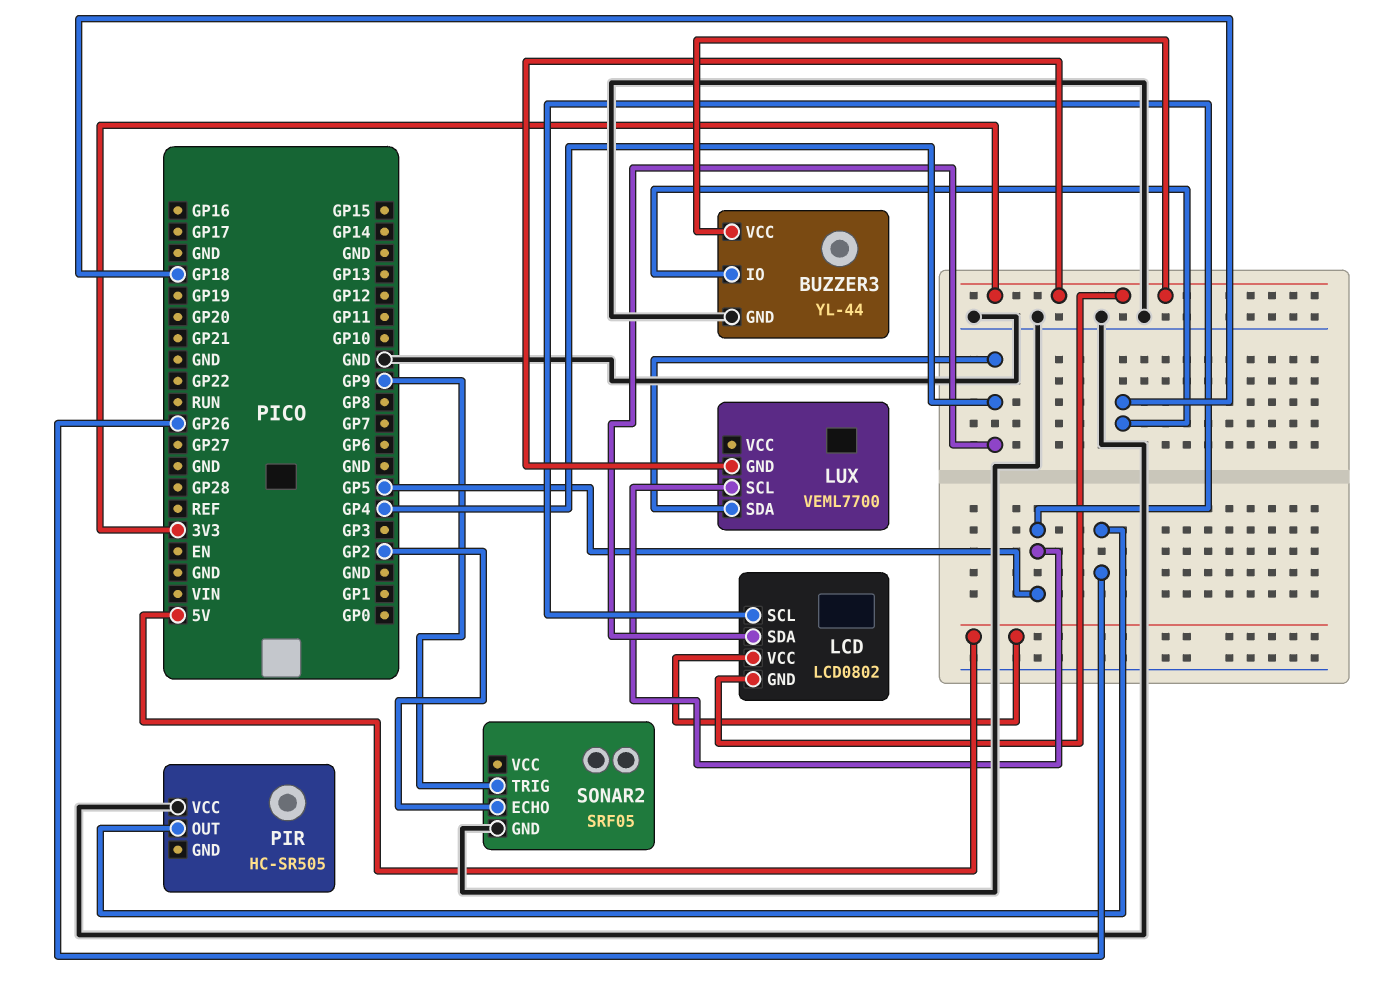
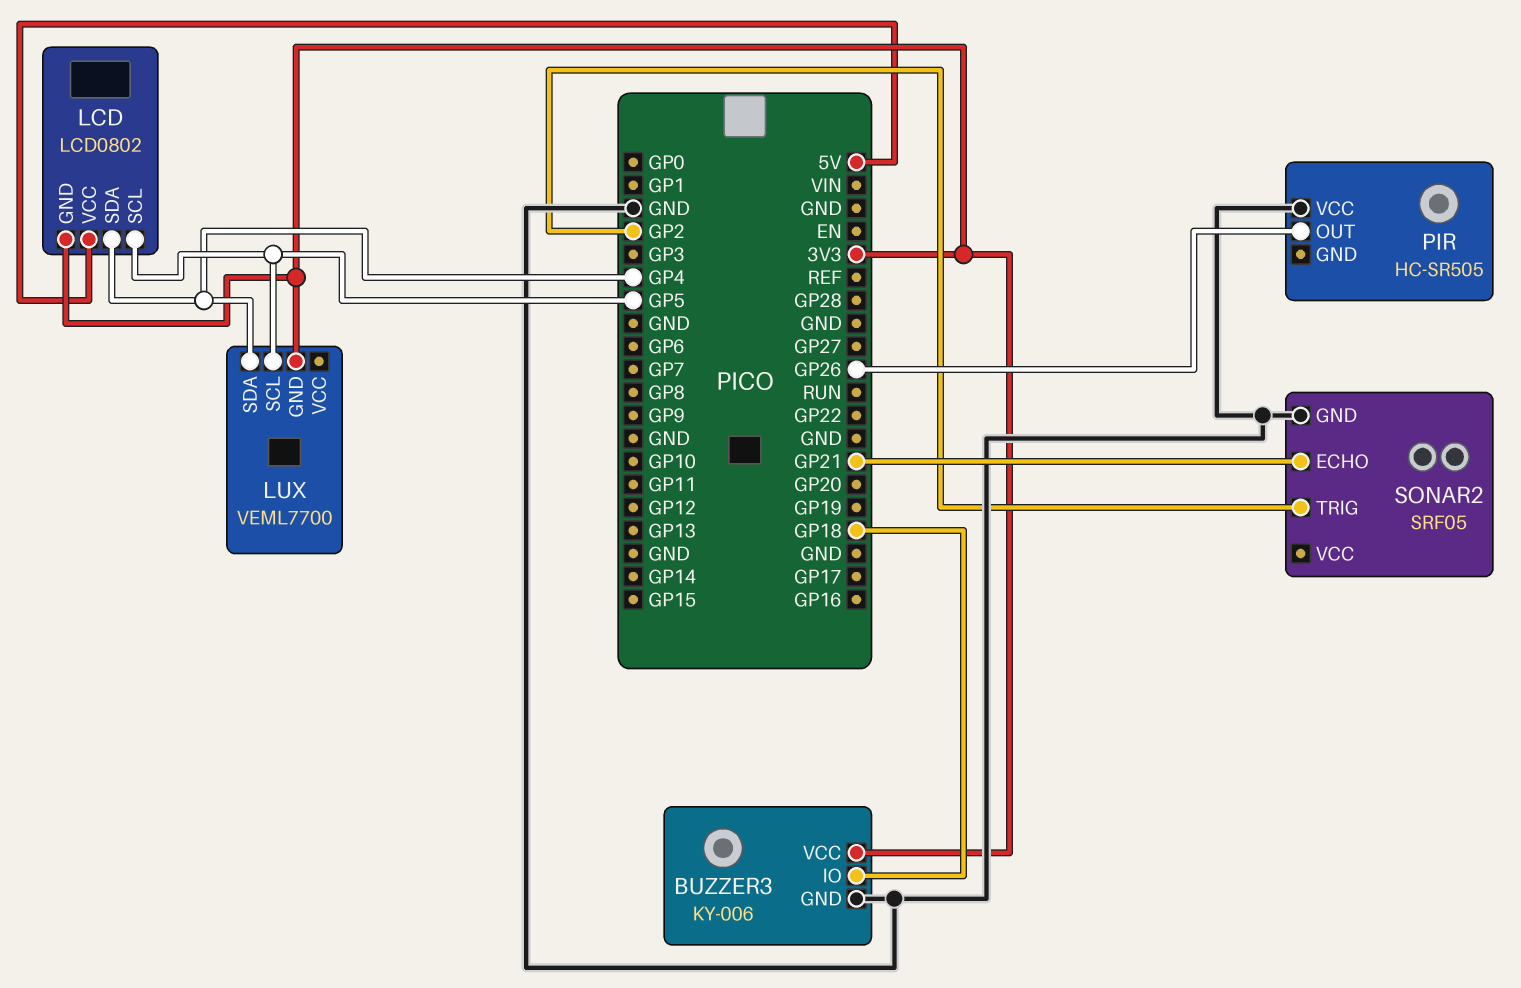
BUZZER3: YL-44 -> KY-006
SONAR2 pin ECHO: GP2 -> GP21
SONAR2 pin TRIG: GP9 -> GP2

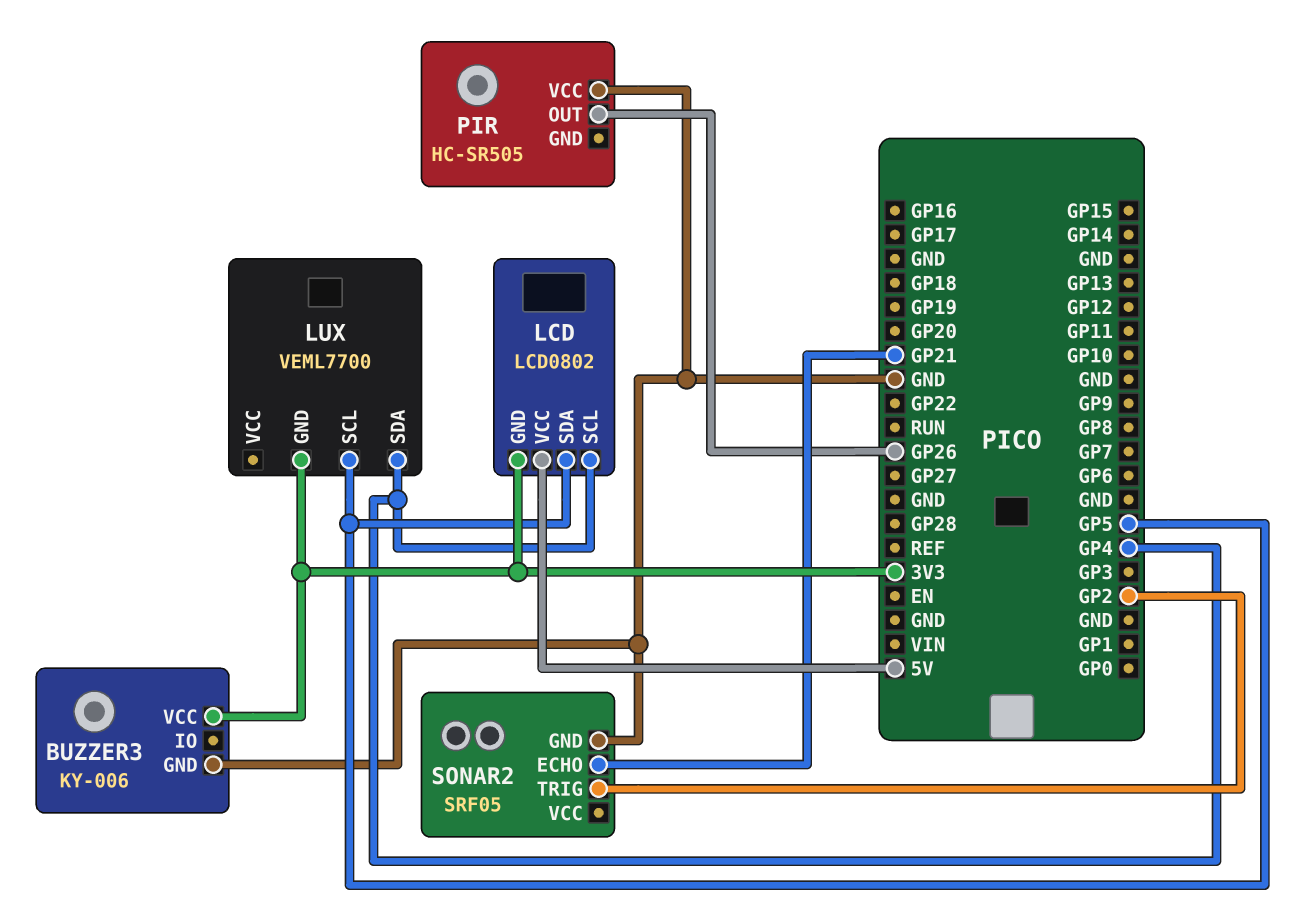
BUZZER3 pin IO: GP18 -> none
LCD pin SCL: GP5 -> GP4
LCD pin SDA: GP4 -> GP5

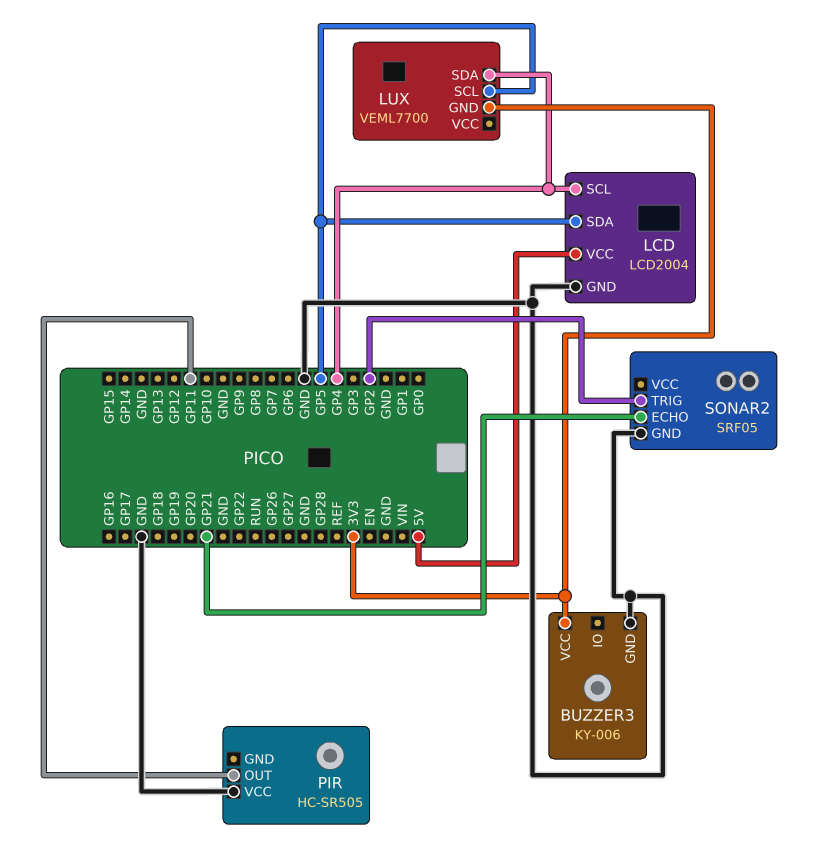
LCD: LCD0802 -> LCD2004
LCD pin GND: 3V3 -> GND
PIR pin OUT: GP26 -> GP11

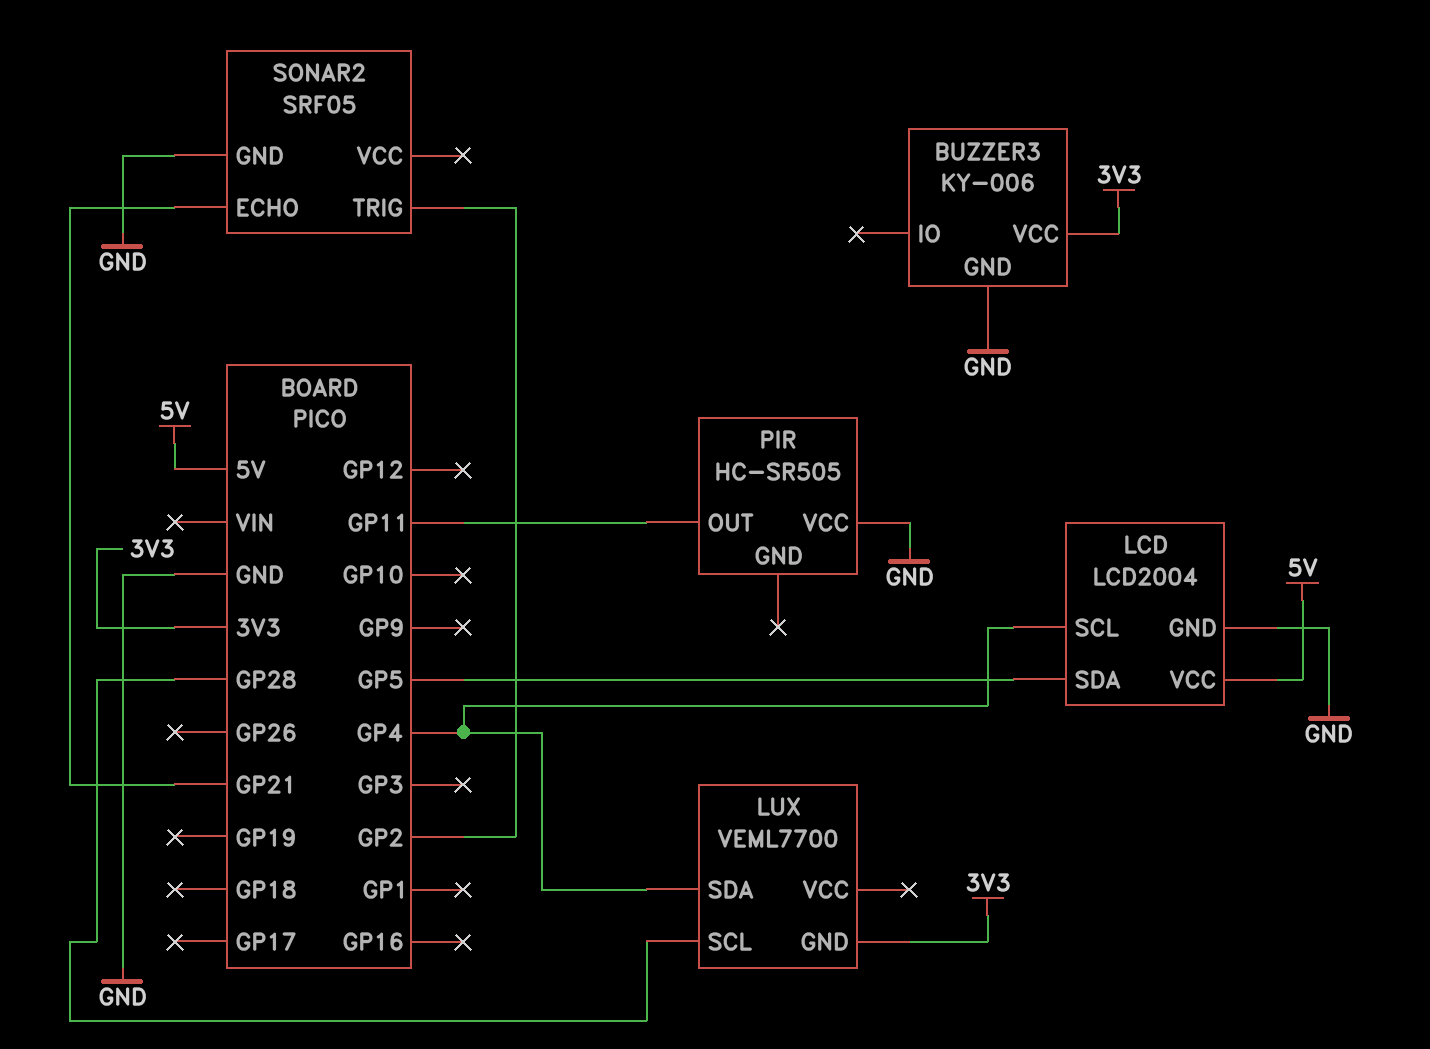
LUX pin SCL: GP5 -> GP28

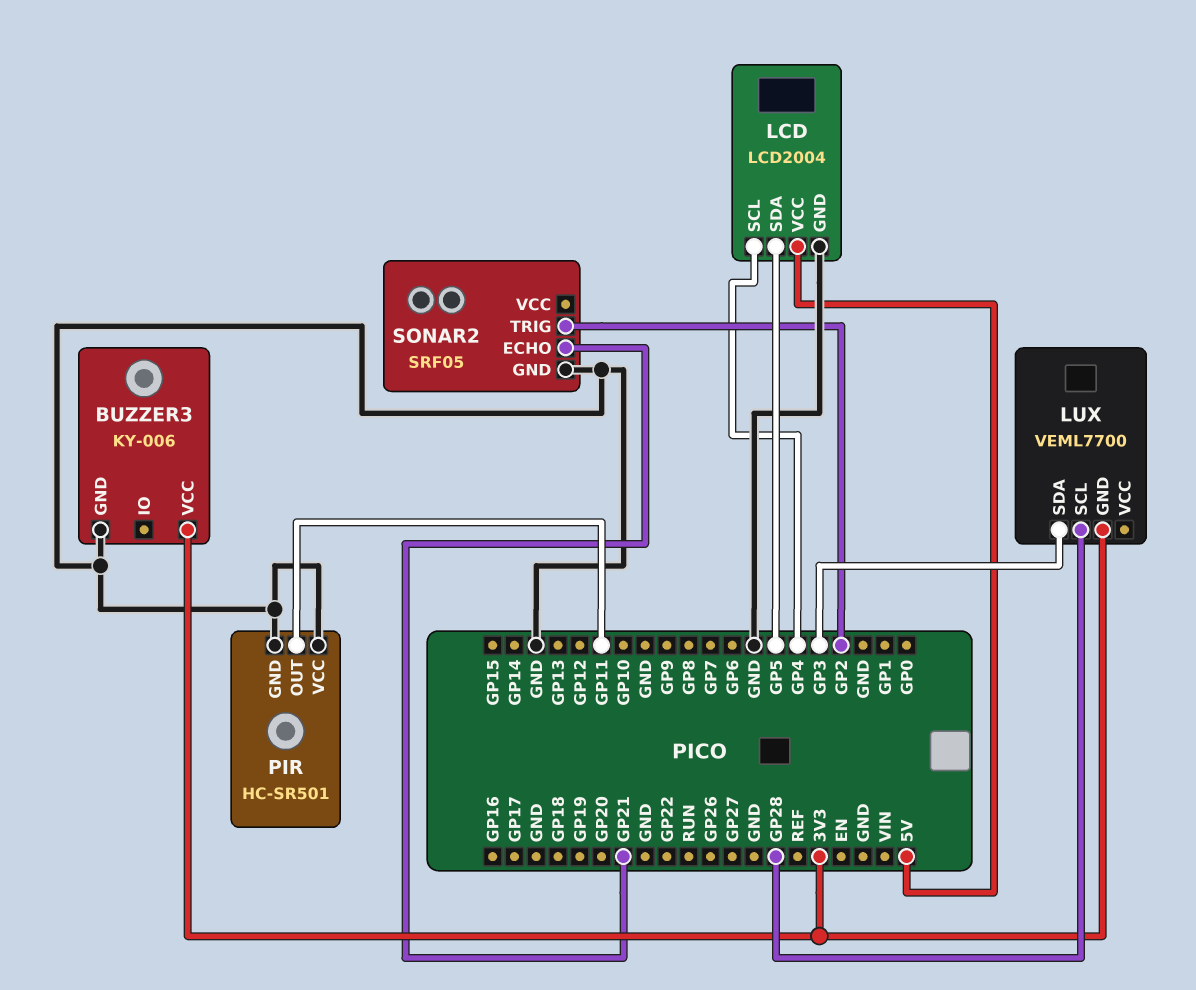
LUX pin SDA: GP4 -> GP3
PIR: HC-SR505 -> HC-SR501
PIR pin GND: none -> GND

